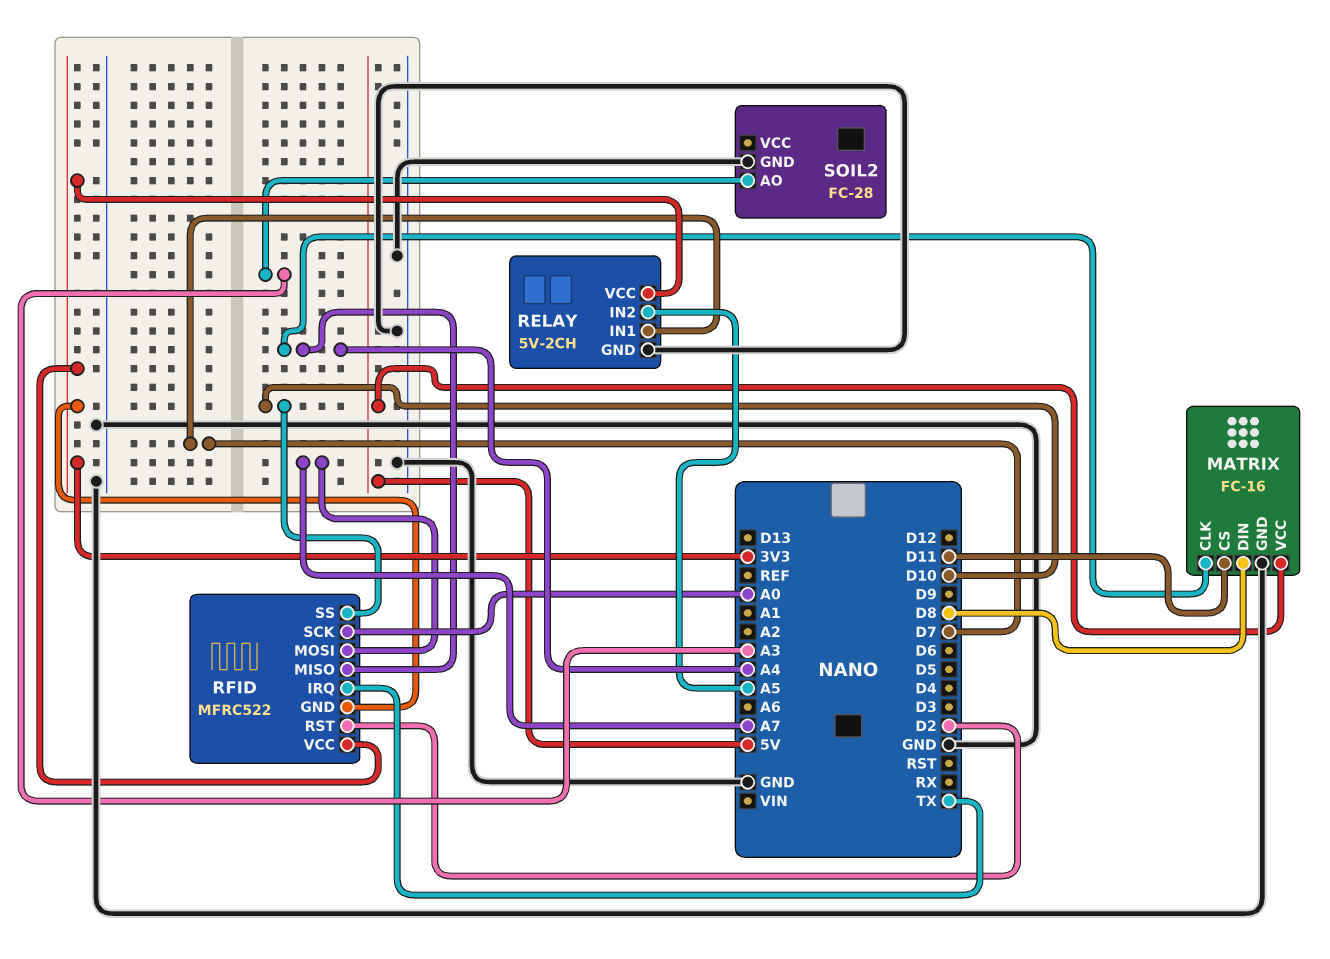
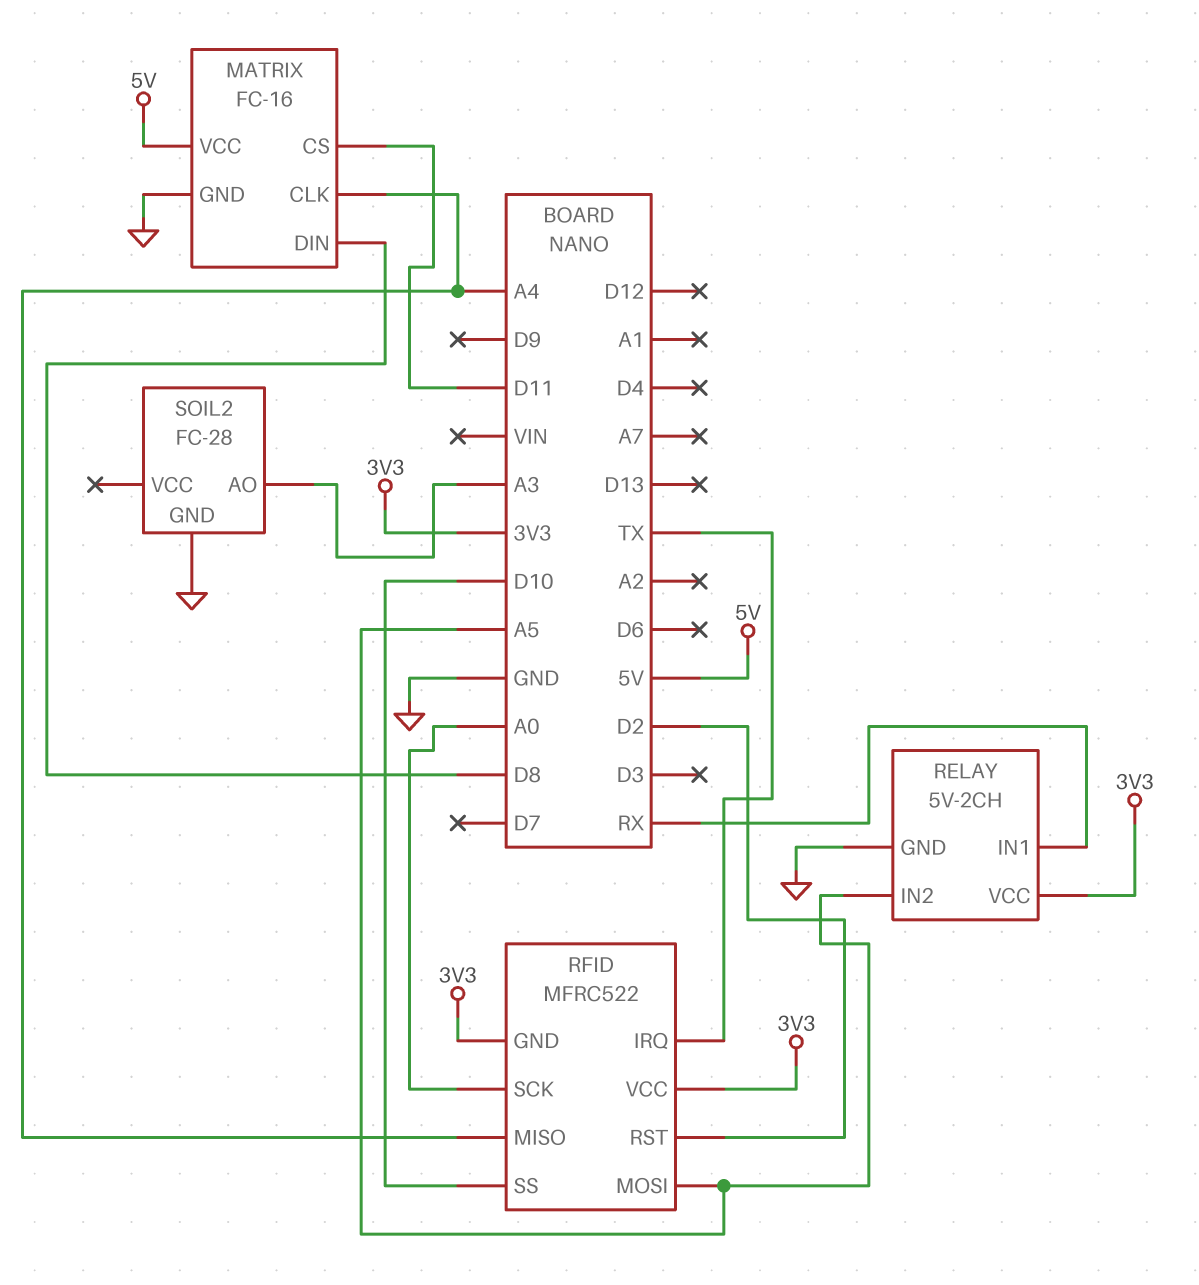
RELAY pin IN1: D7 -> RX
RFID pin MOSI: A7 -> A5

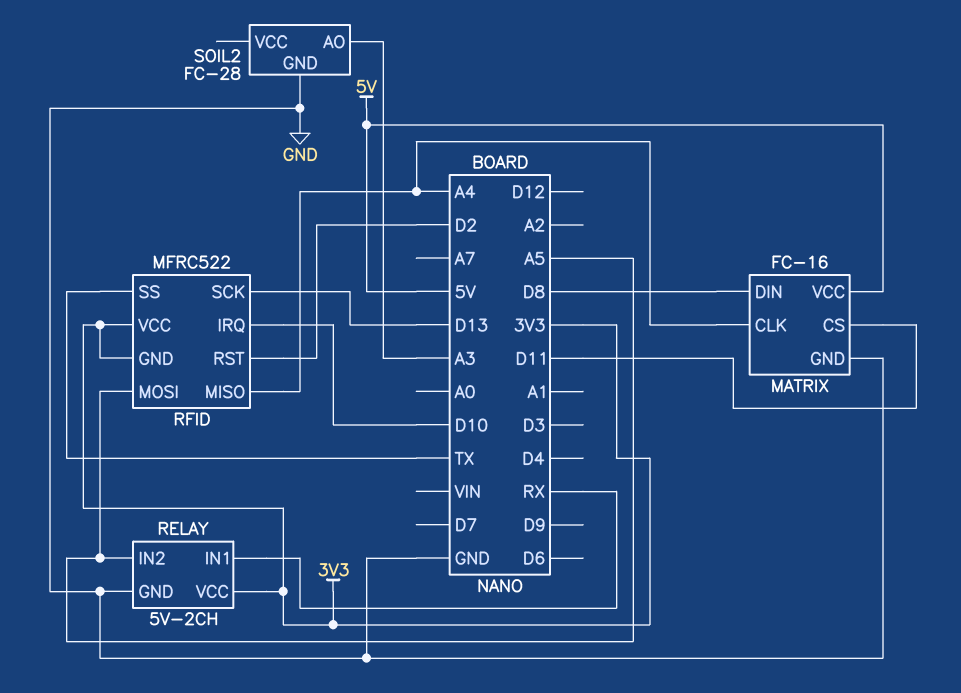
RFID pin IRQ: TX -> D10
RFID pin SCK: A0 -> D13
RFID pin SS: D10 -> TX

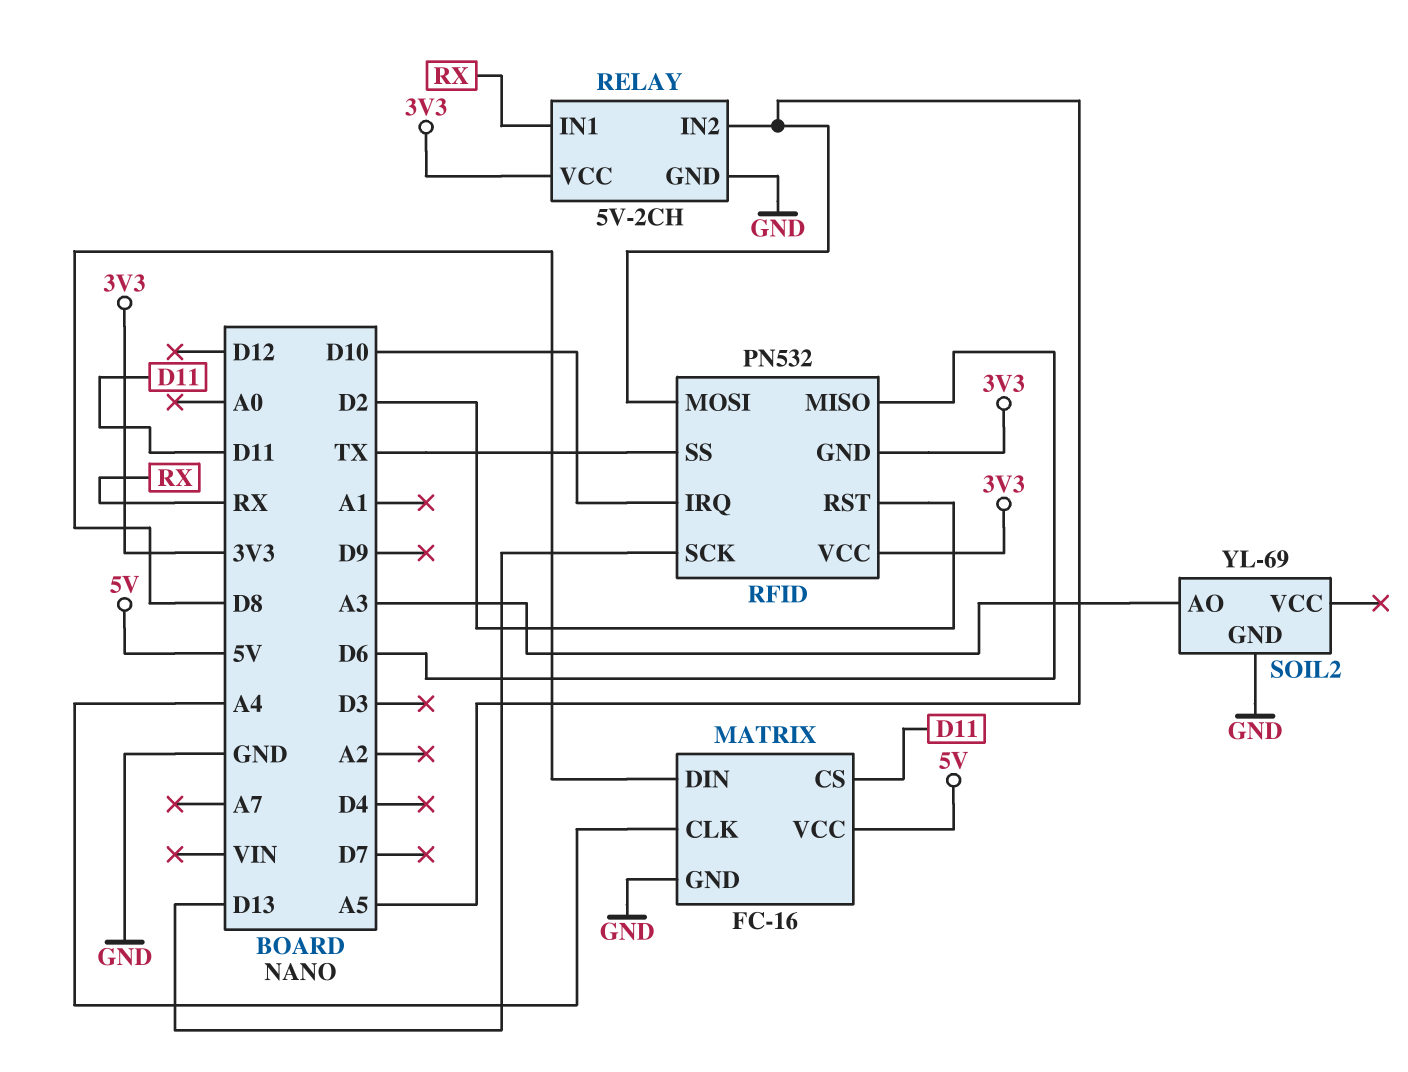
RFID: MFRC522 -> PN532
RFID pin MISO: A4 -> D6
SOIL2: FC-28 -> YL-69

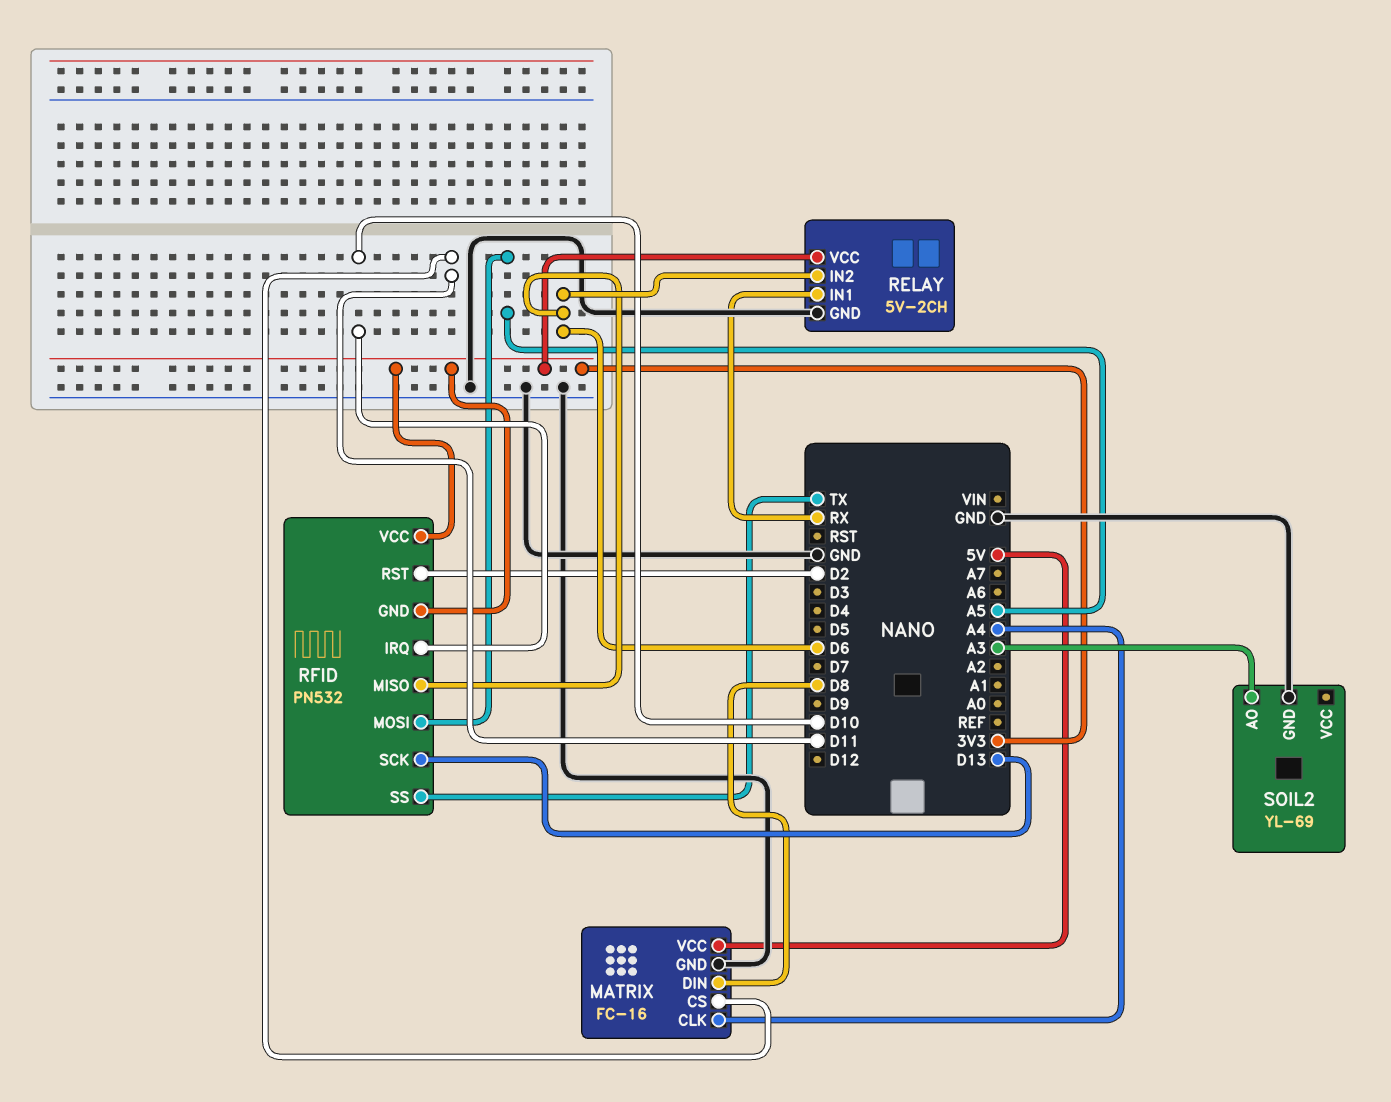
RELAY pin IN2: A5 -> D6

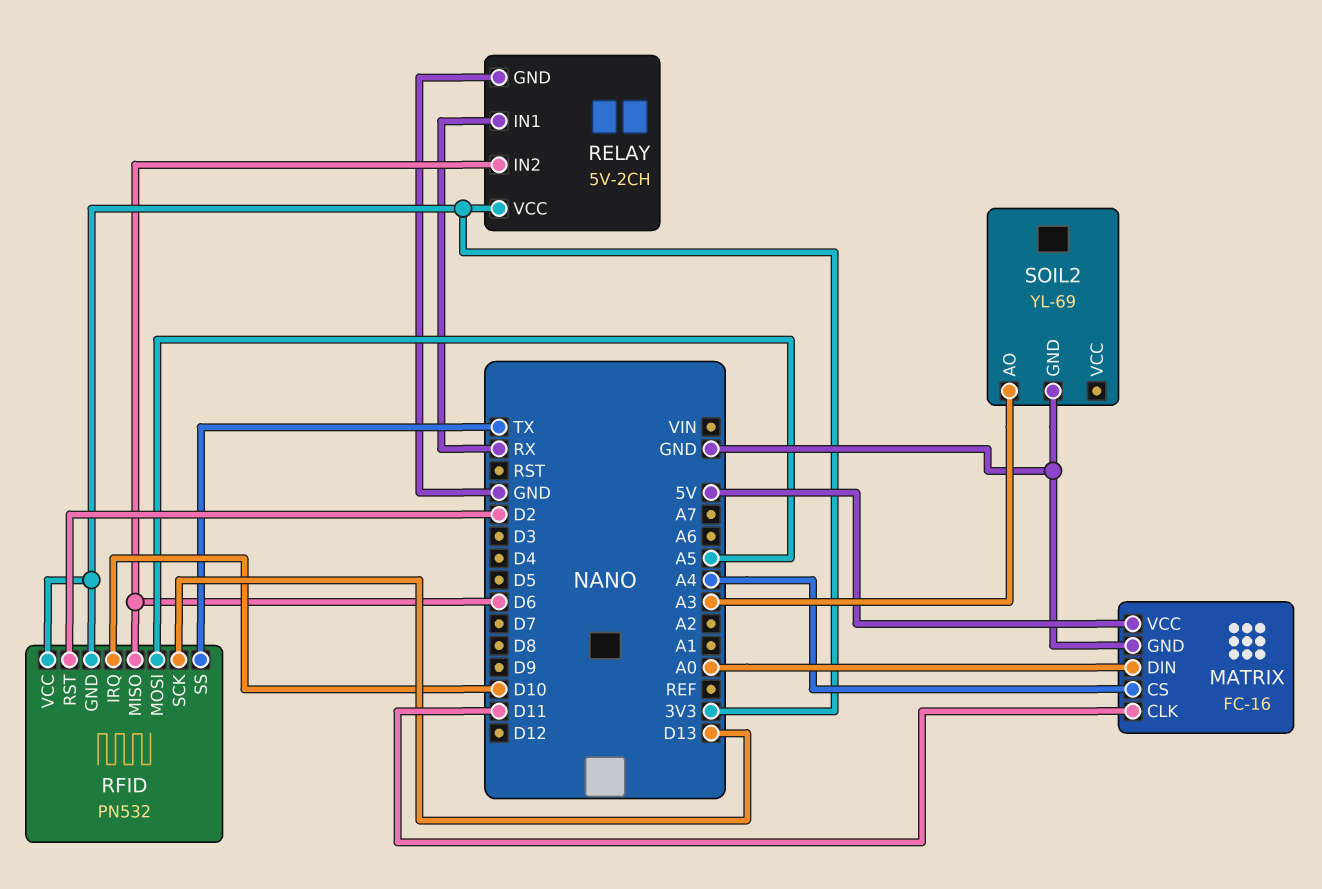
MATRIX pin CLK: A4 -> D11
MATRIX pin CS: D11 -> A4
MATRIX pin DIN: D8 -> A0

